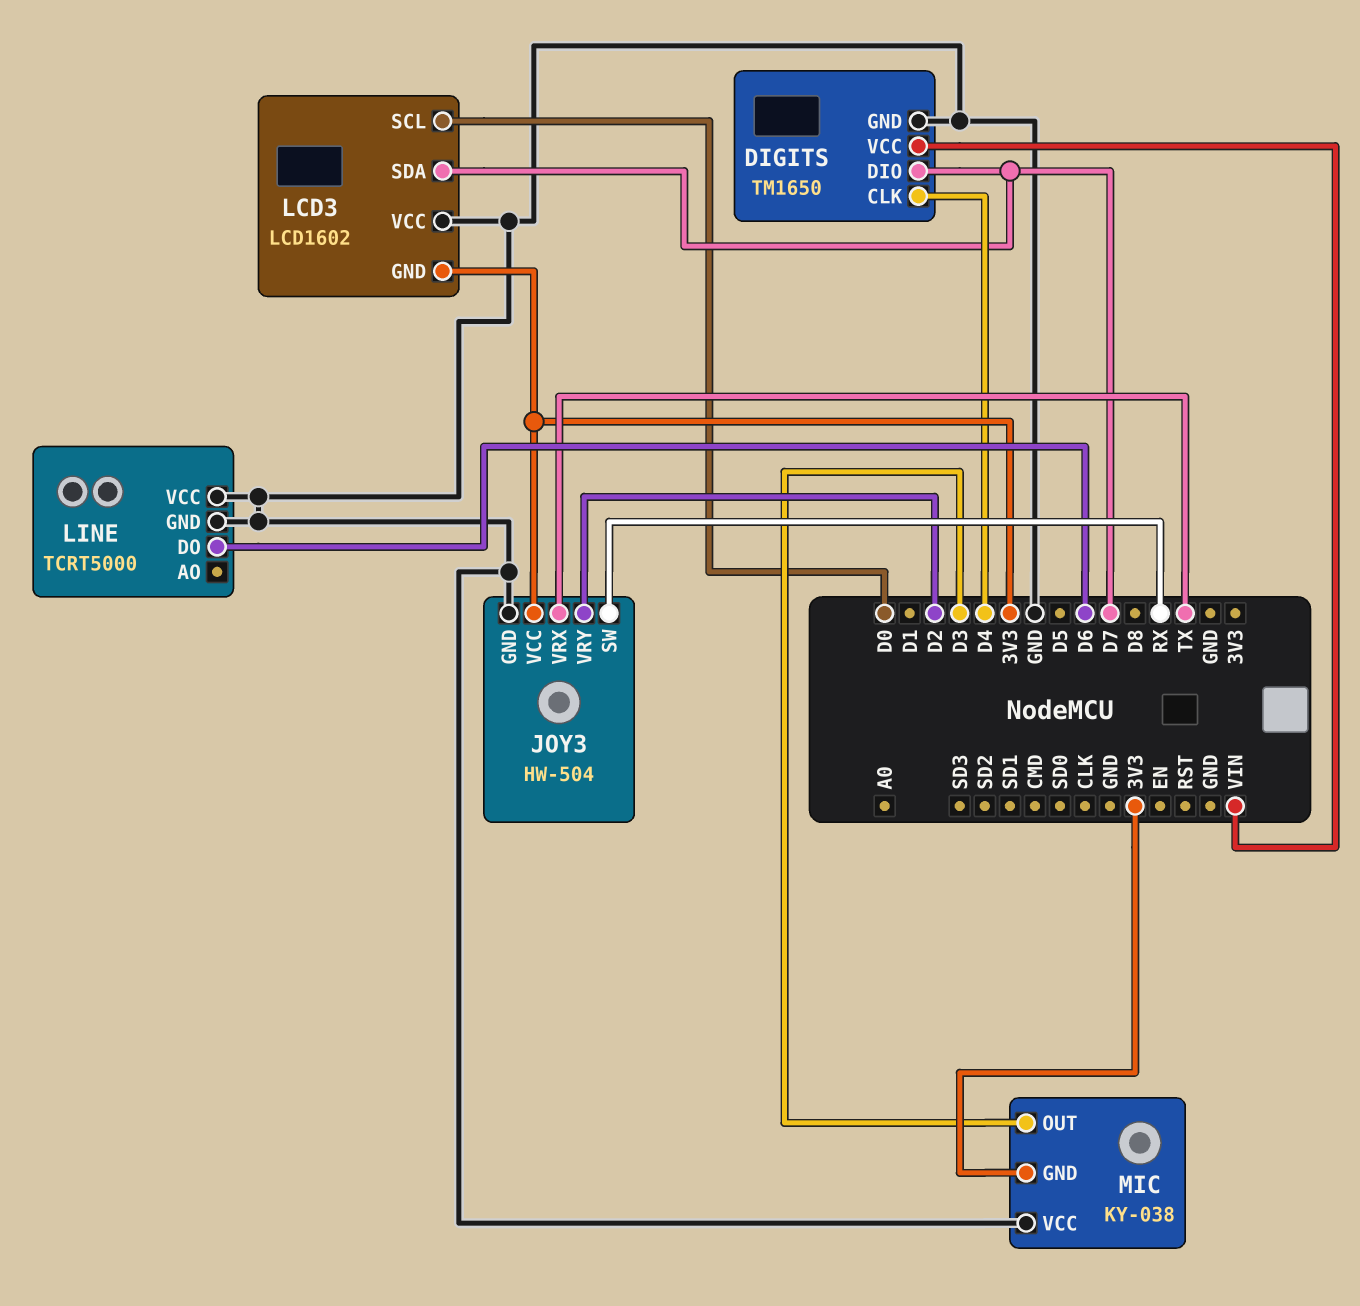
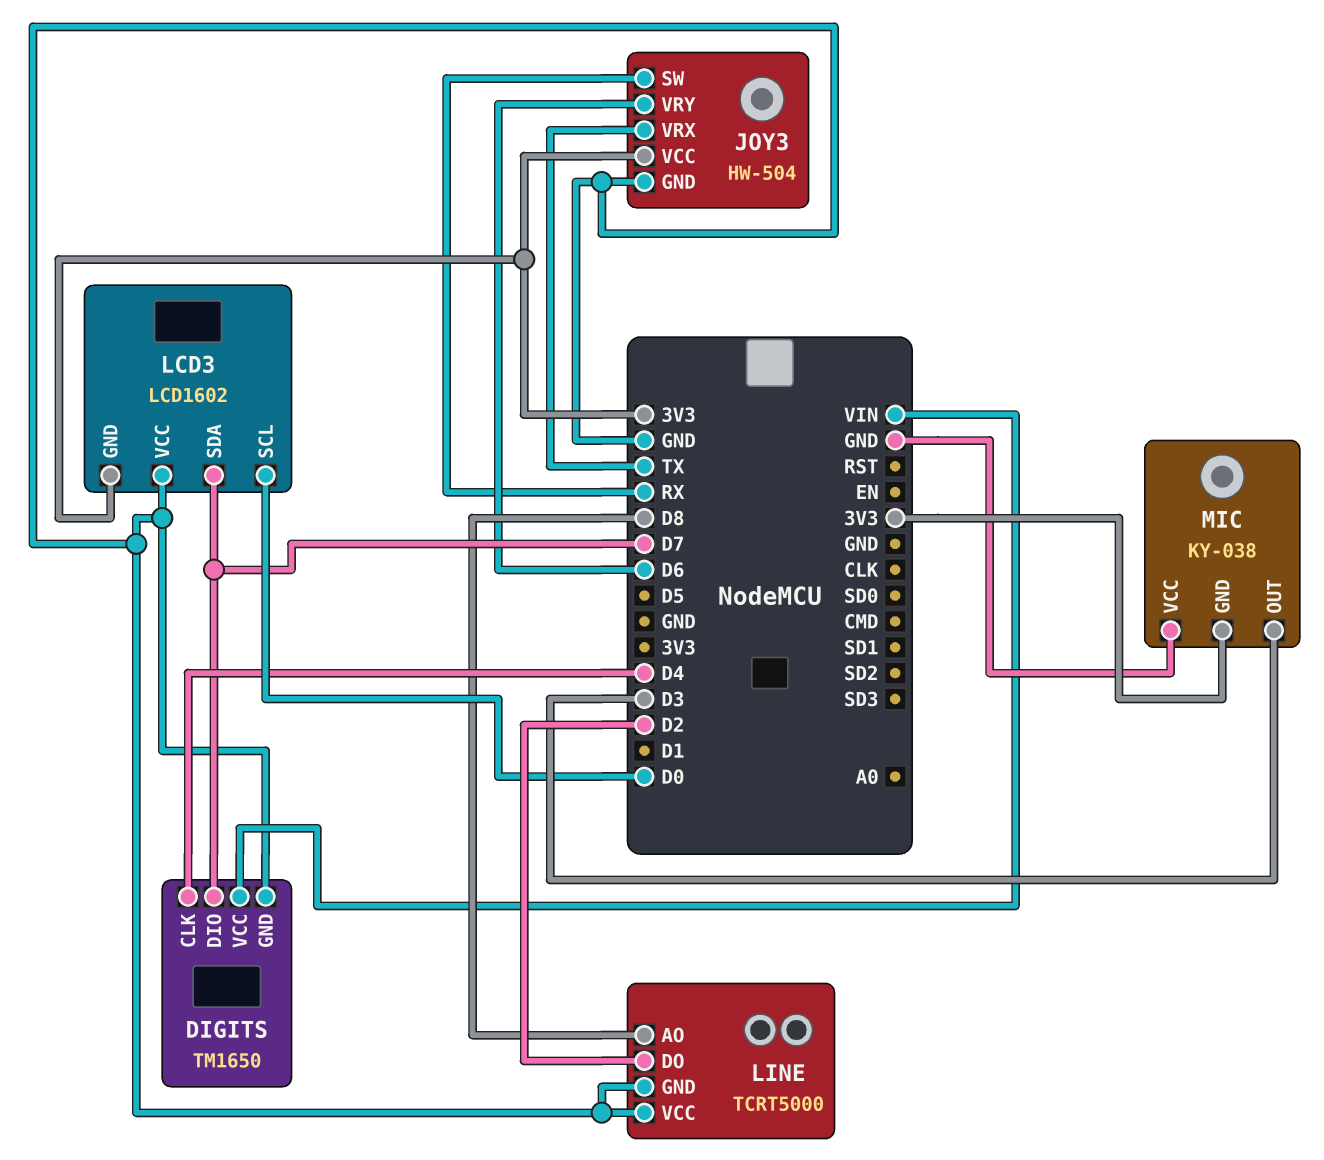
JOY3 pin VRY: D2 -> D6
LINE pin AO: none -> D8
LINE pin DO: D6 -> D2

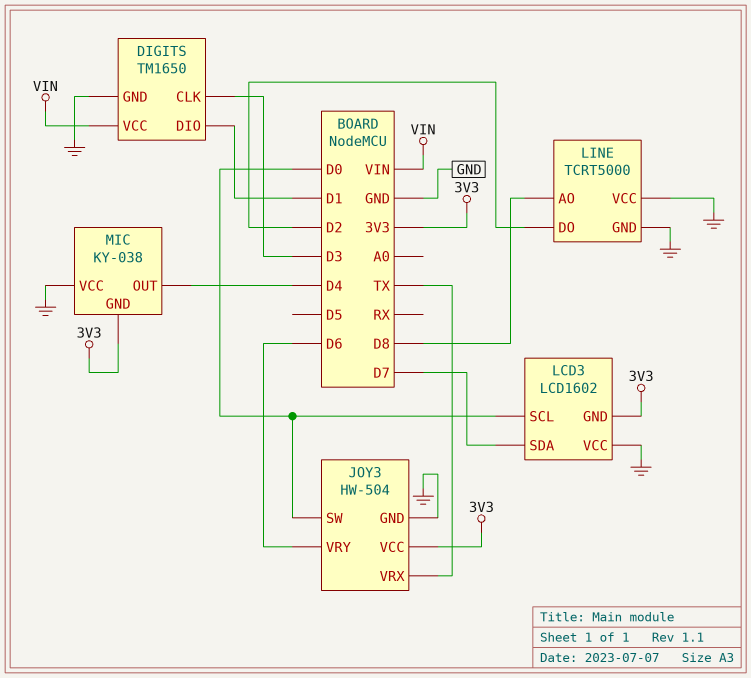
DIGITS pin CLK: D4 -> D3
DIGITS pin DIO: D7 -> D1
JOY3 pin SW: RX -> D0
MIC pin OUT: D3 -> D4

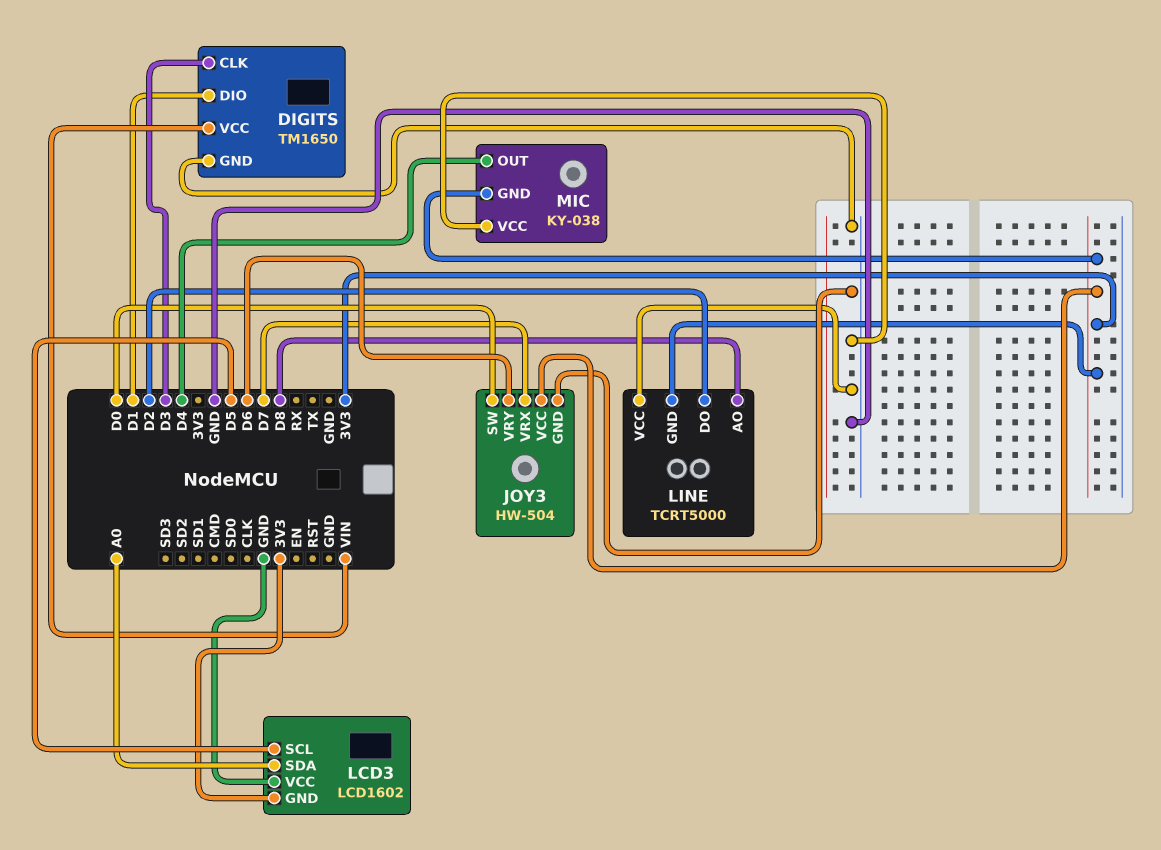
JOY3 pin VRX: TX -> D7
LCD3 pin SCL: D0 -> D5
LCD3 pin SDA: D7 -> A0
LINE pin GND: GND -> 3V3

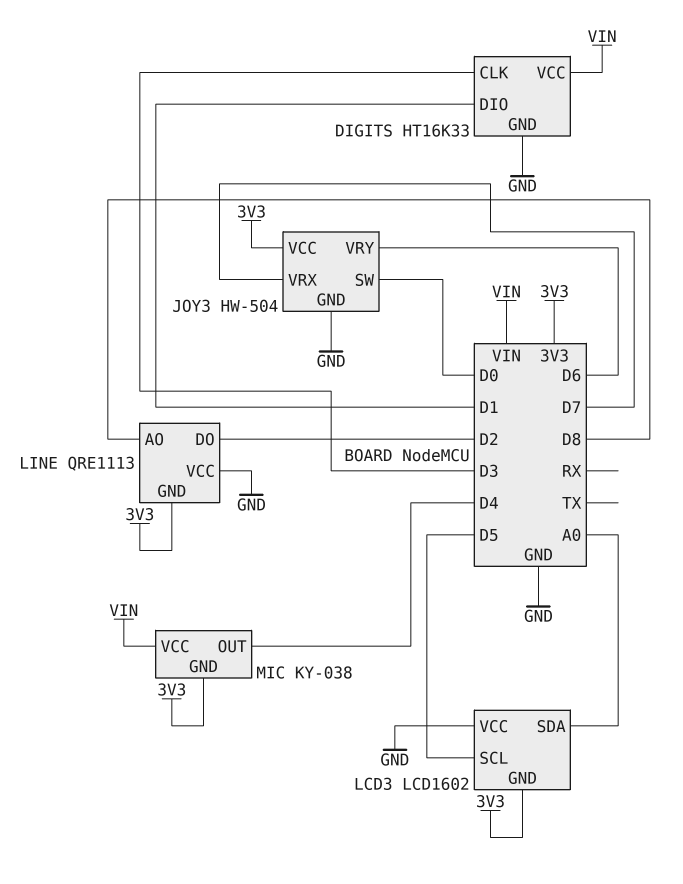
DIGITS: TM1650 -> HT16K33
LINE: TCRT5000 -> QRE1113
MIC pin VCC: GND -> VIN

